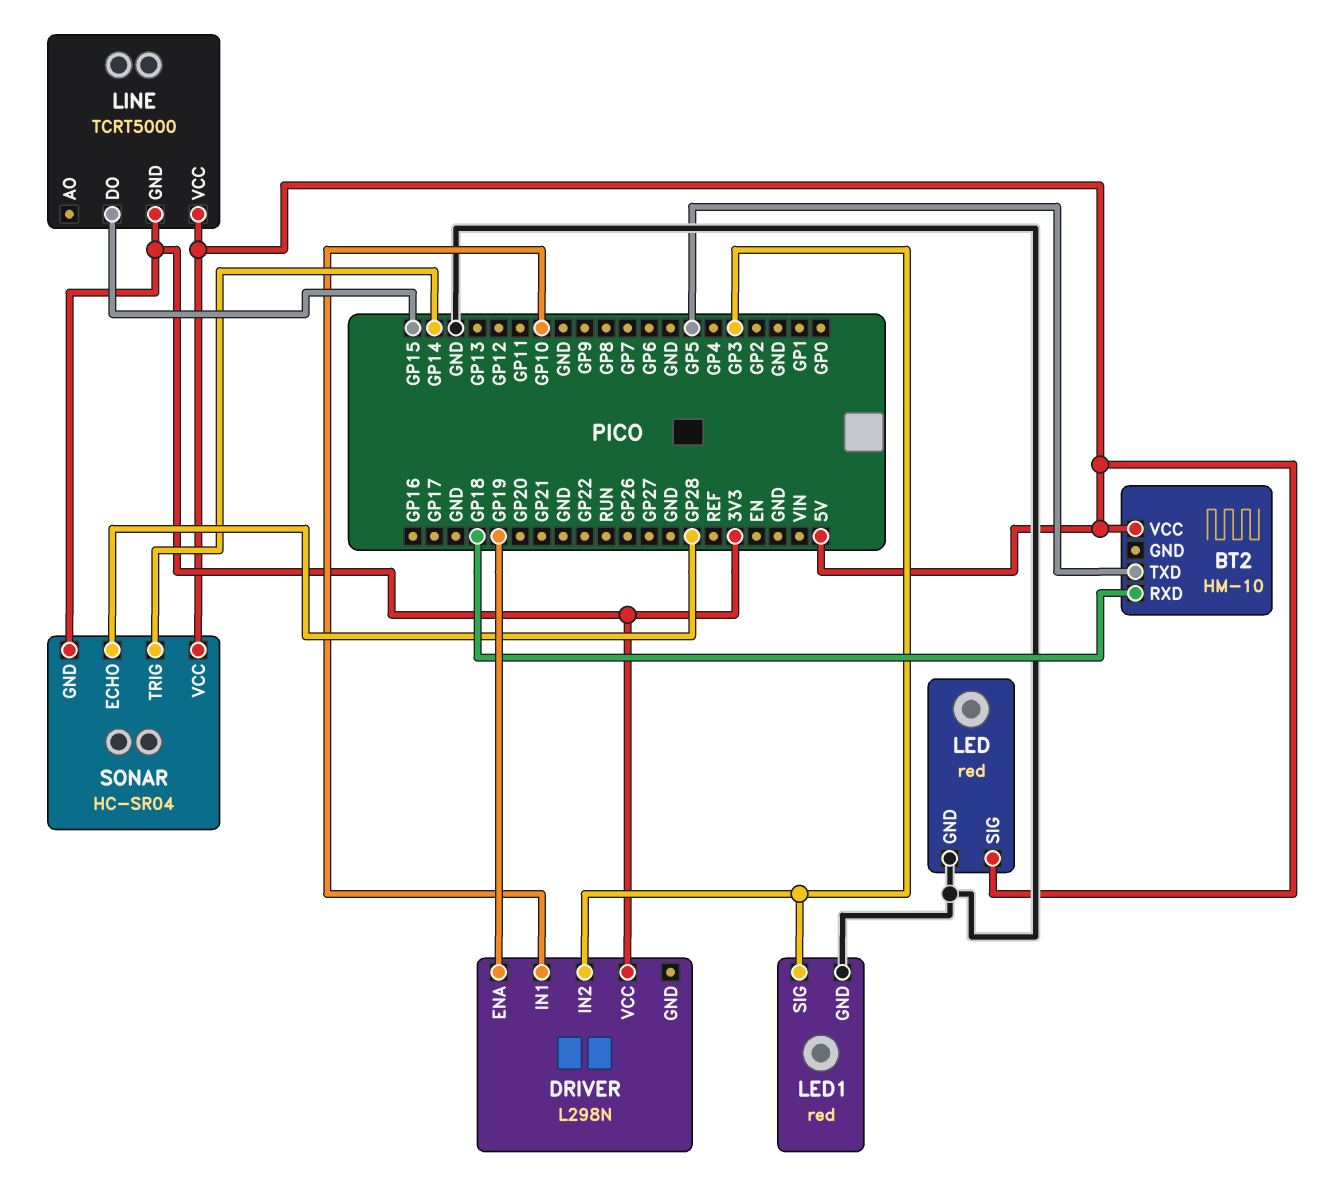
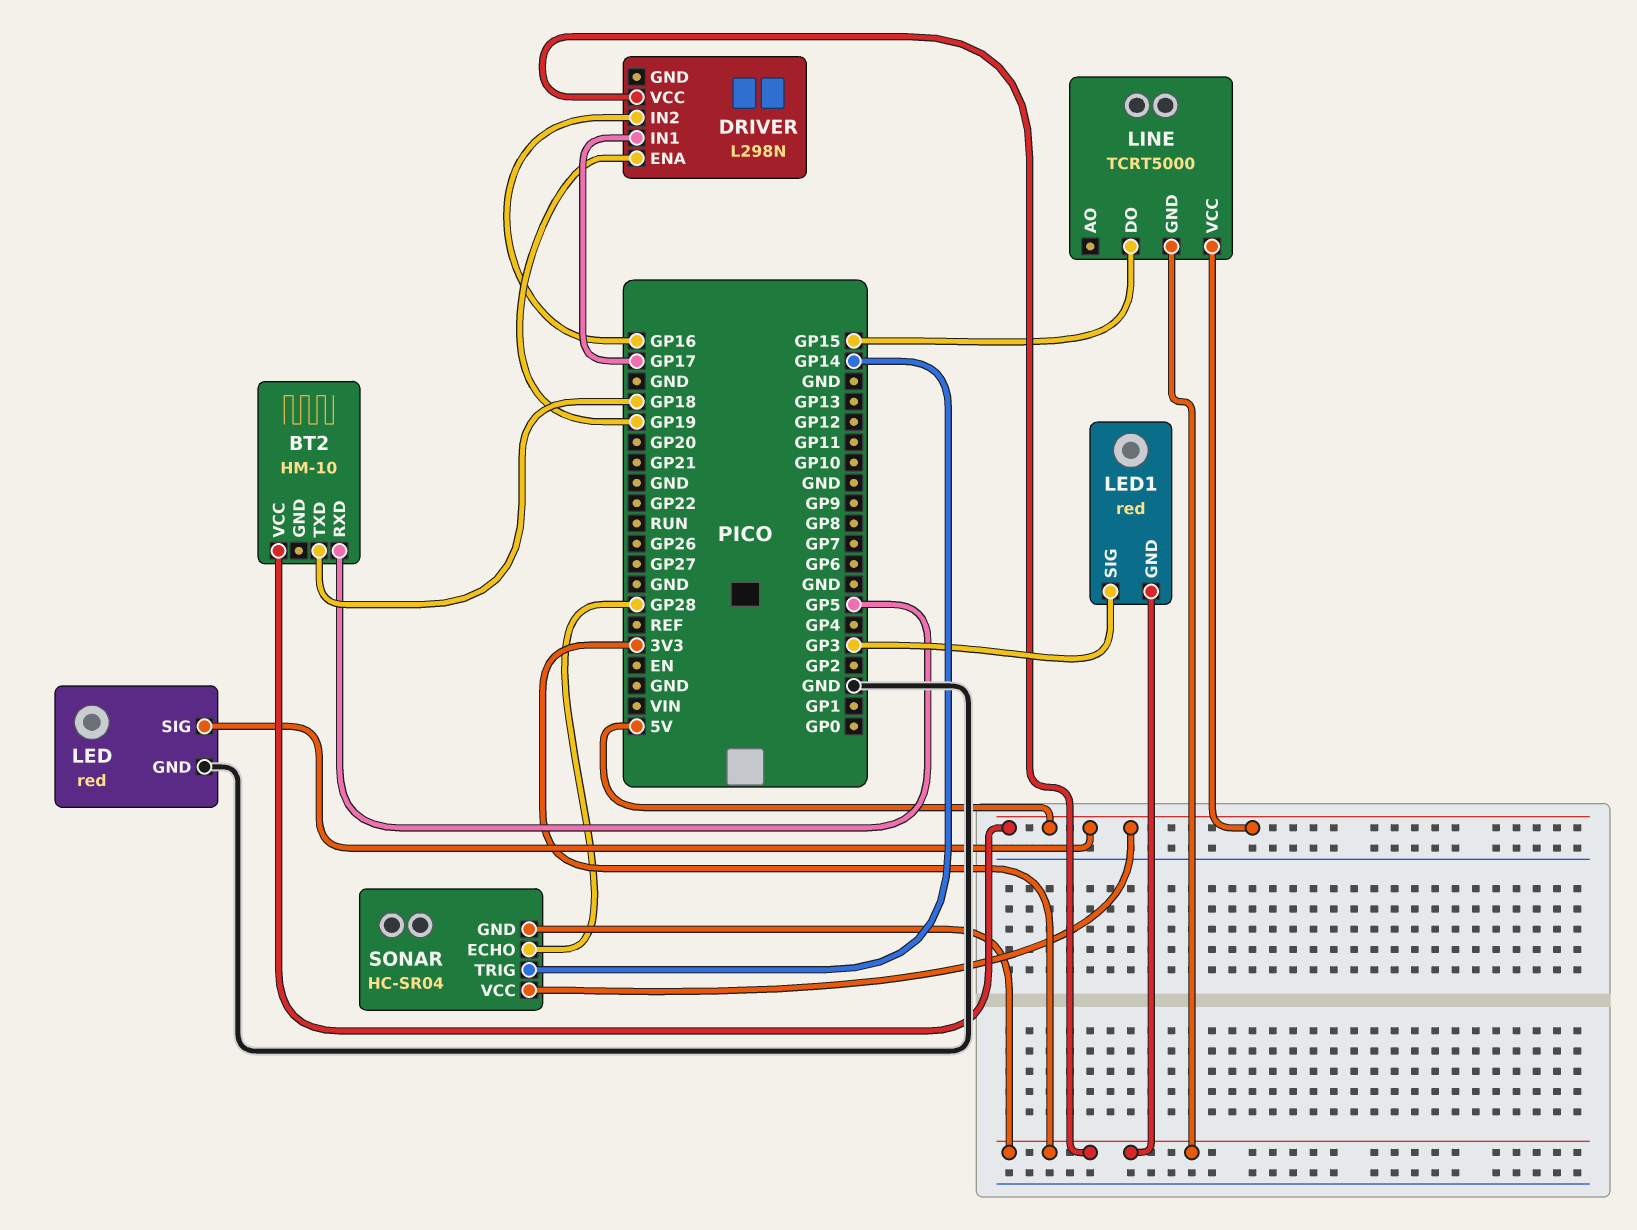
BT2 pin RXD: GP18 -> GP5
BT2 pin TXD: GP5 -> GP18
DRIVER pin IN1: GP10 -> GP17
DRIVER pin IN2: GP3 -> GP16
LED1 pin GND: GND -> 3V3

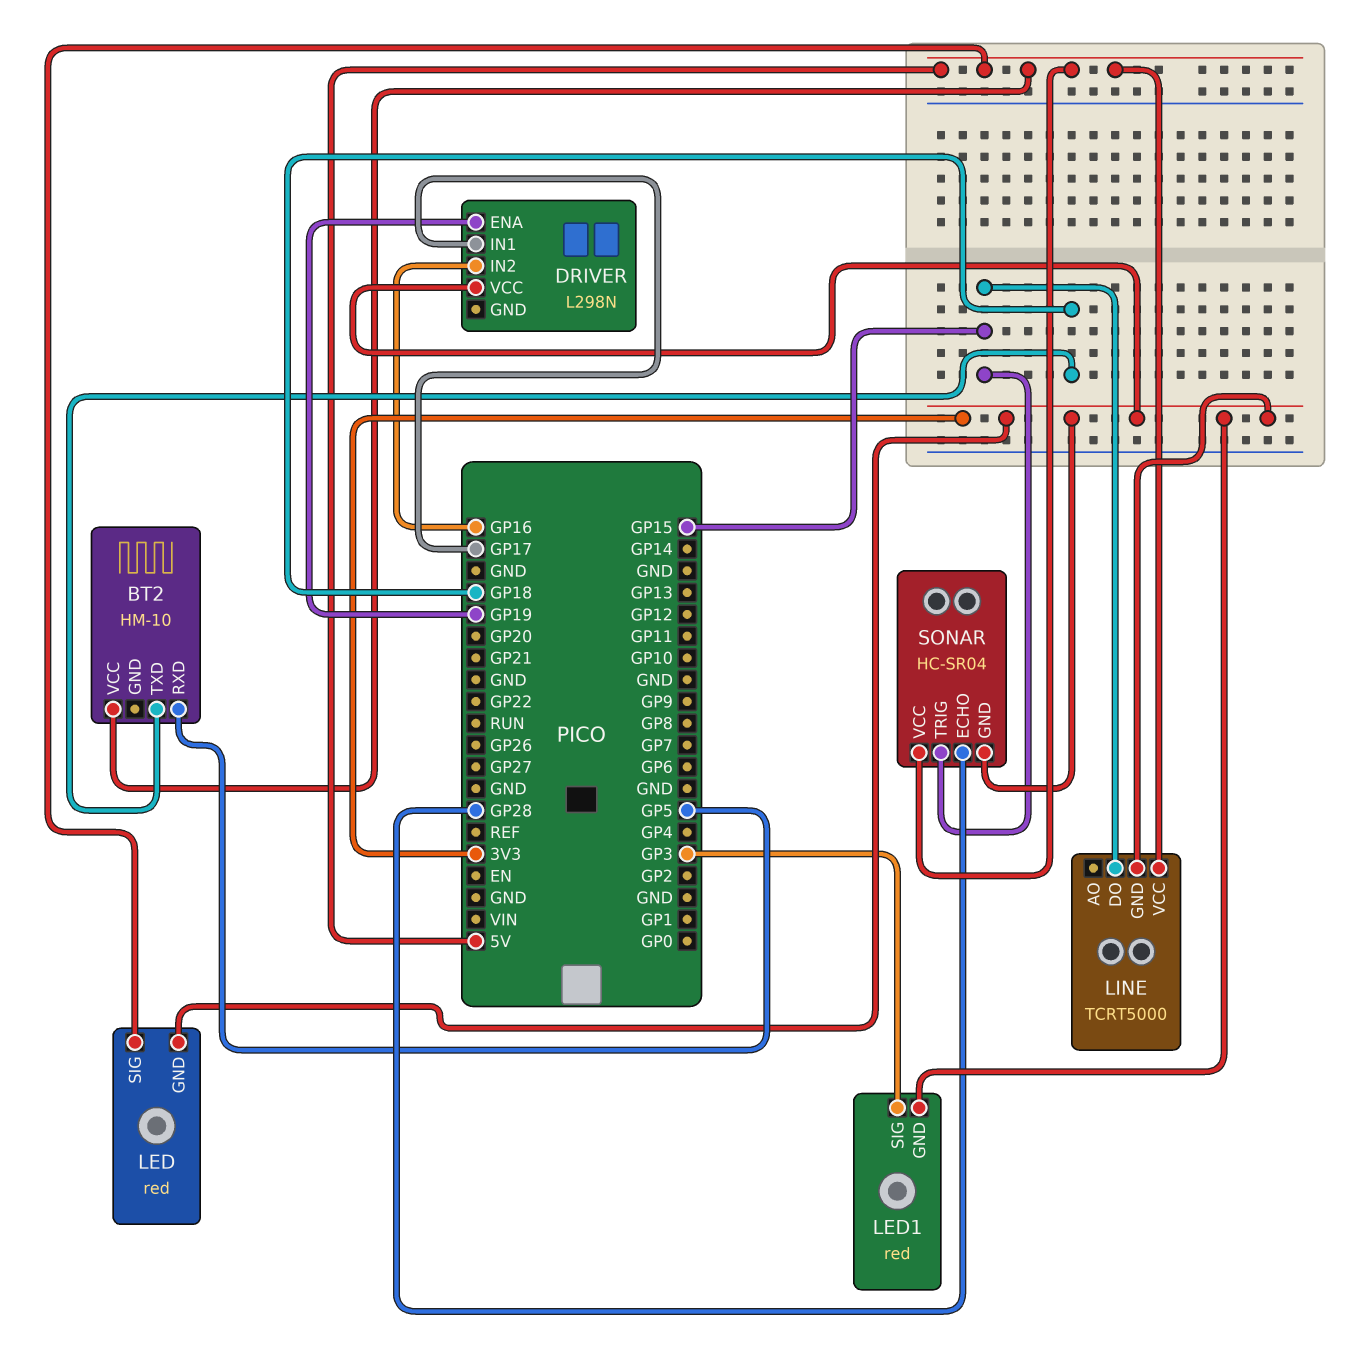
LED pin GND: GND -> 3V3
SONAR pin TRIG: GP14 -> GP15

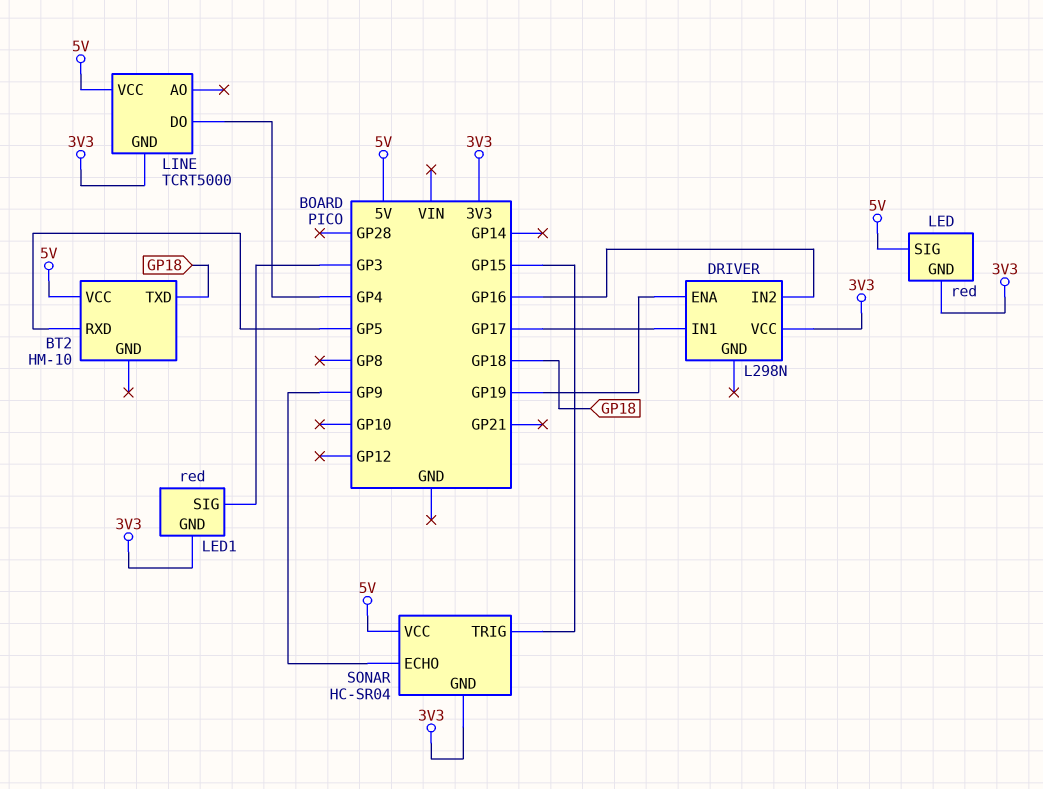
LINE pin DO: GP15 -> GP4
SONAR pin ECHO: GP28 -> GP9

